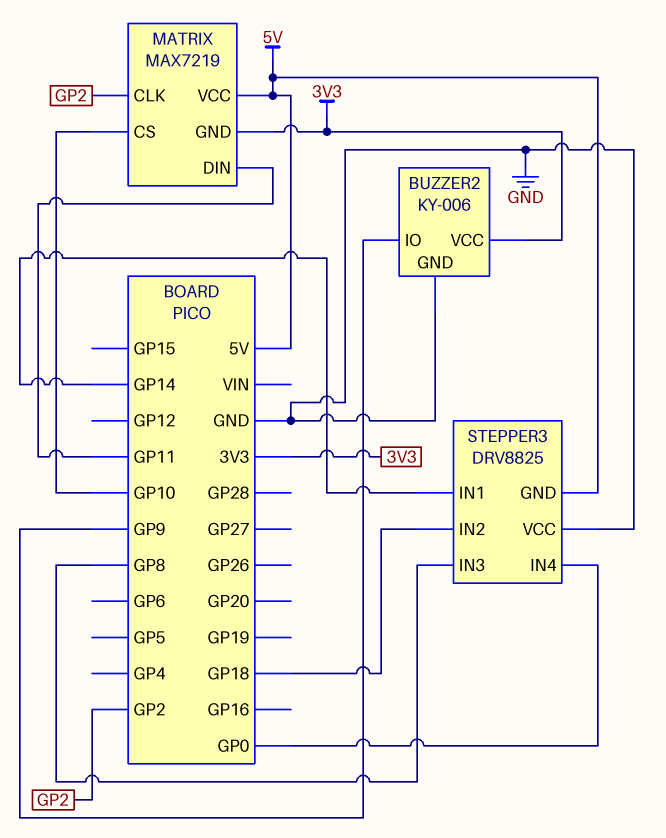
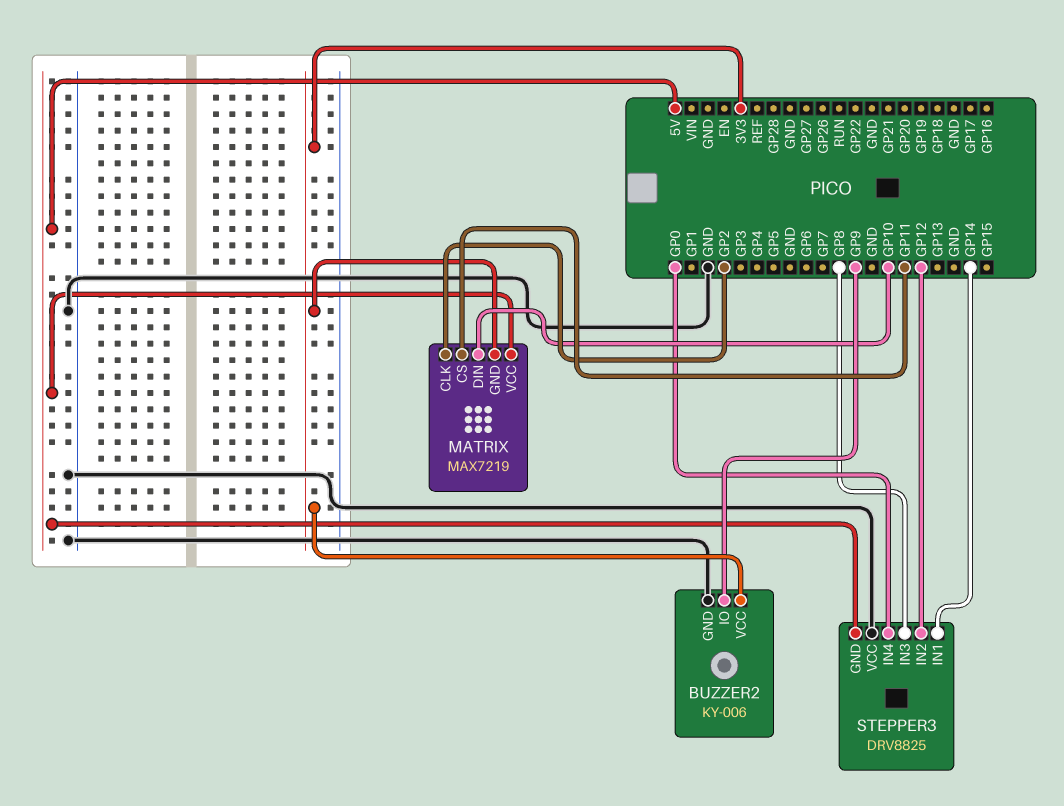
MATRIX pin CS: GP10 -> GP11
MATRIX pin DIN: GP11 -> GP10
STEPPER3 pin IN2: GP18 -> GP12

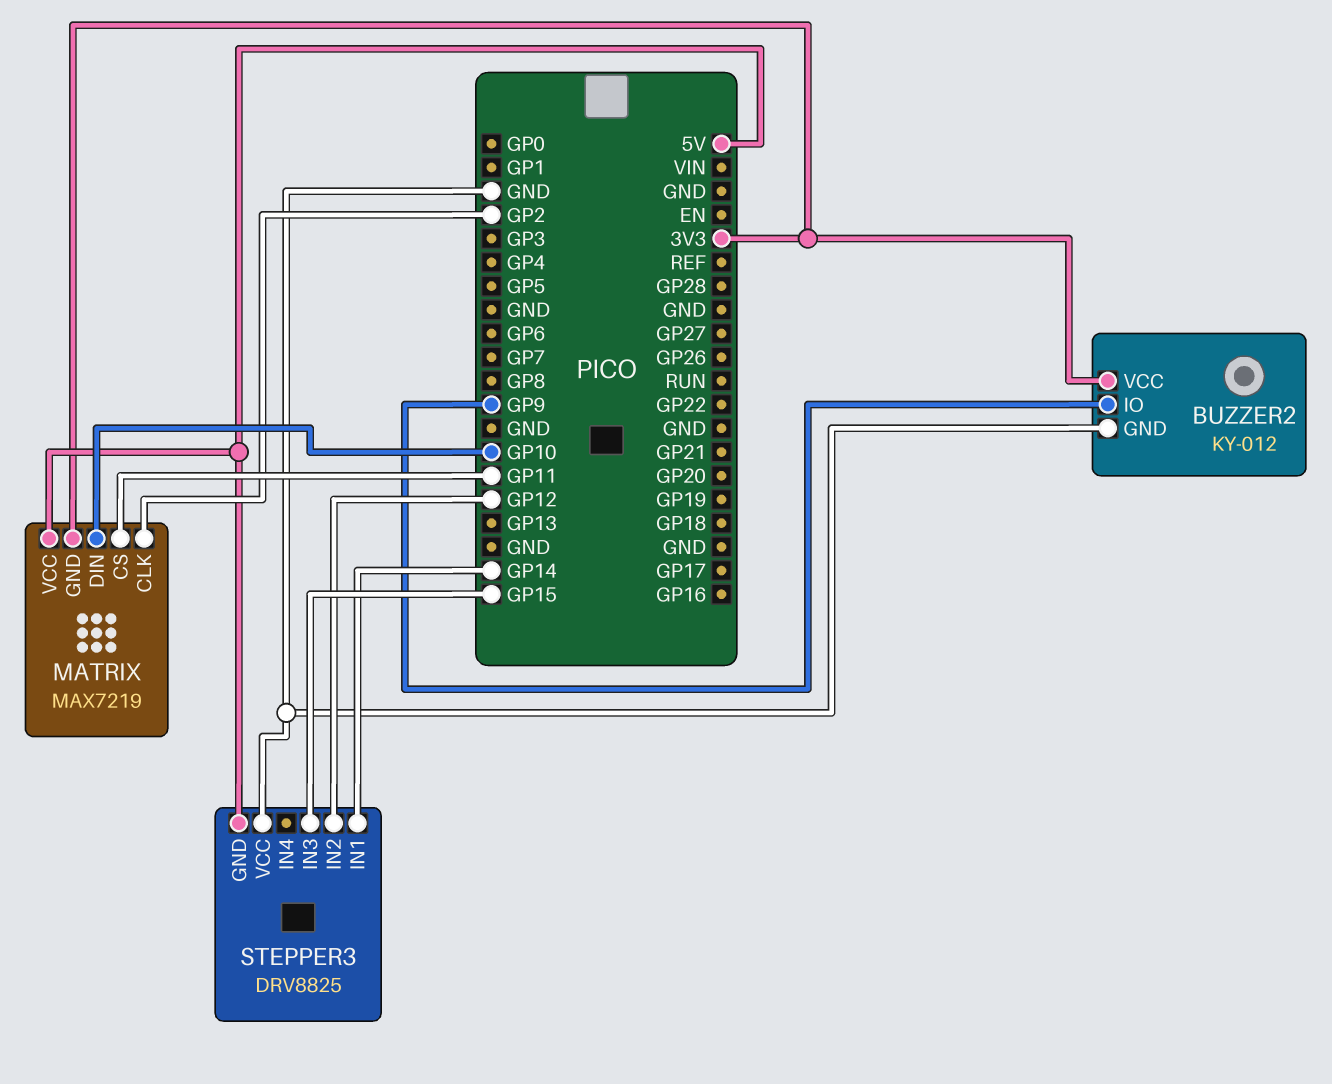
BUZZER2: KY-006 -> KY-012
STEPPER3 pin IN3: GP8 -> GP15
STEPPER3 pin IN4: GP0 -> none

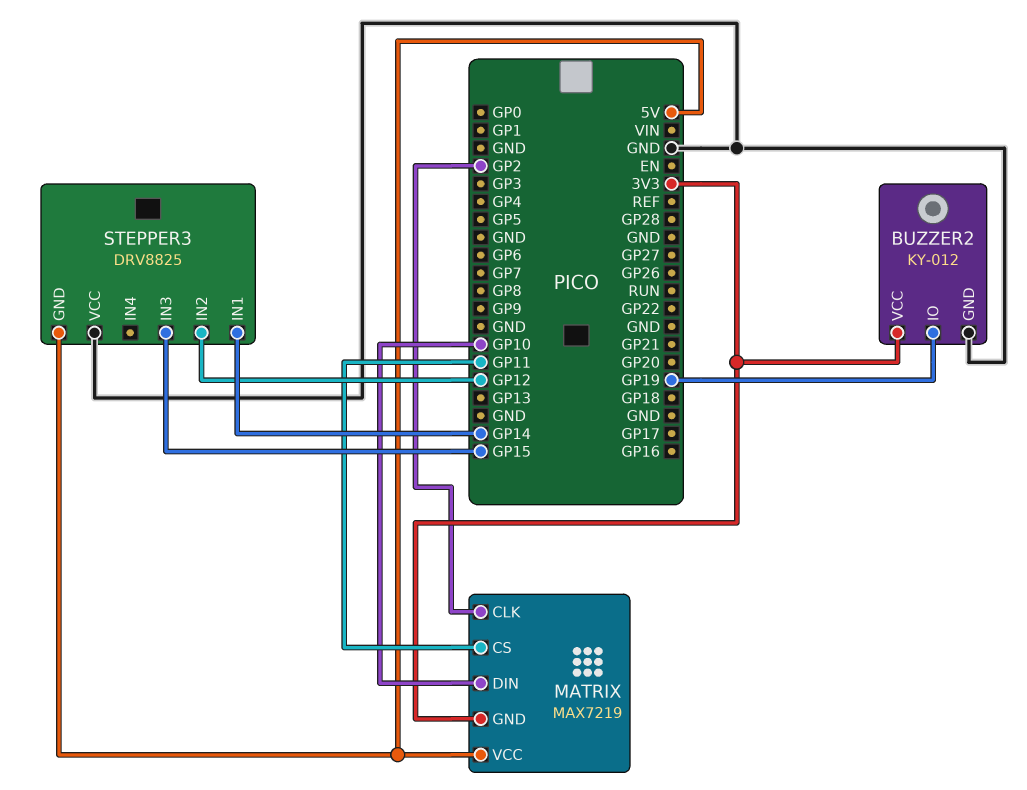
BUZZER2 pin IO: GP9 -> GP19

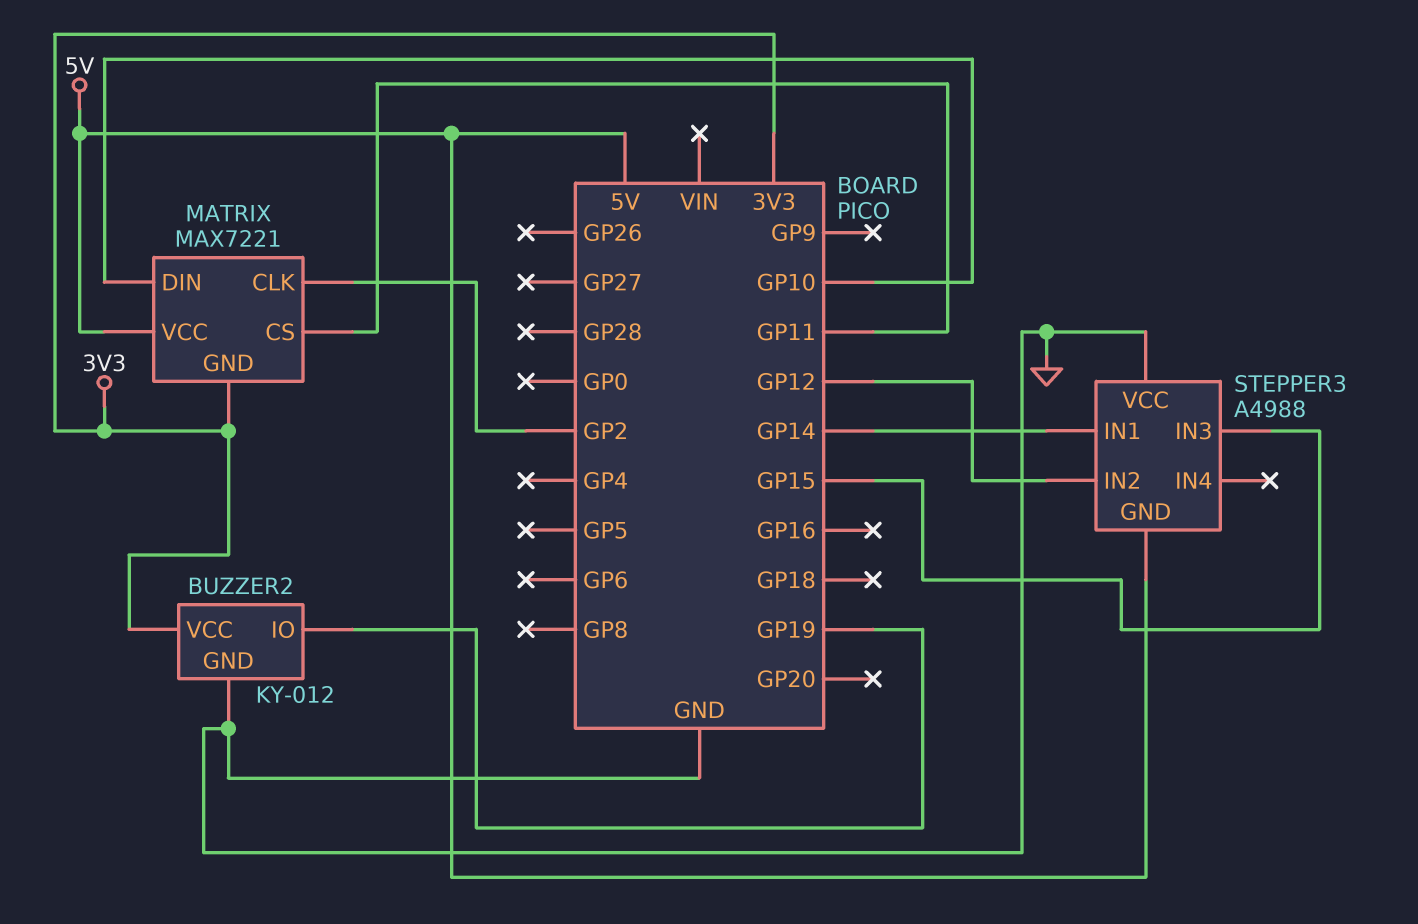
MATRIX: MAX7219 -> MAX7221
STEPPER3: DRV8825 -> A4988

